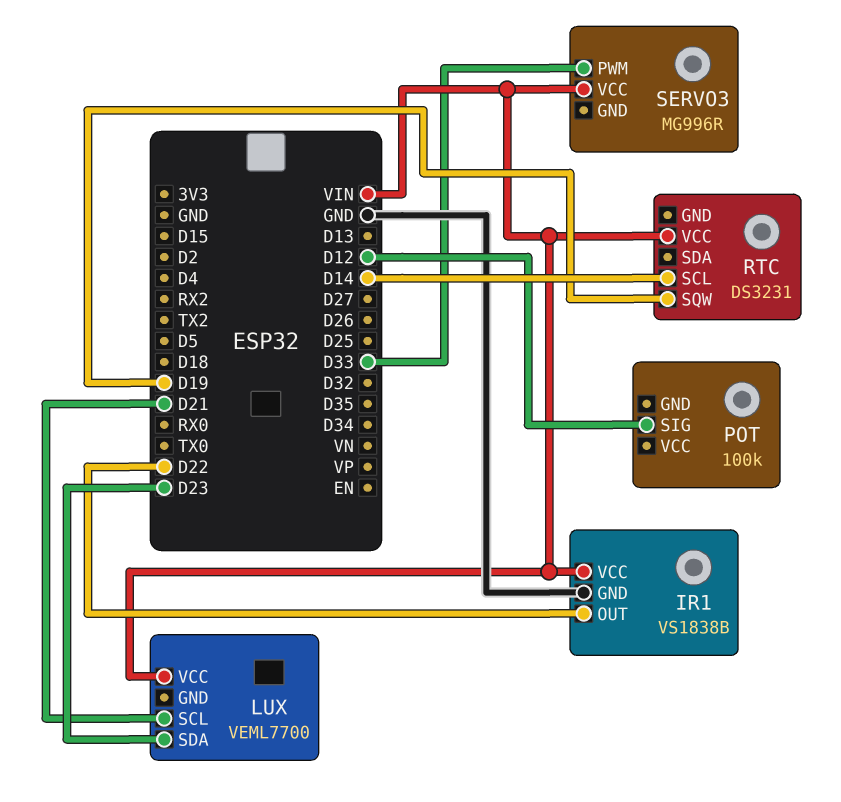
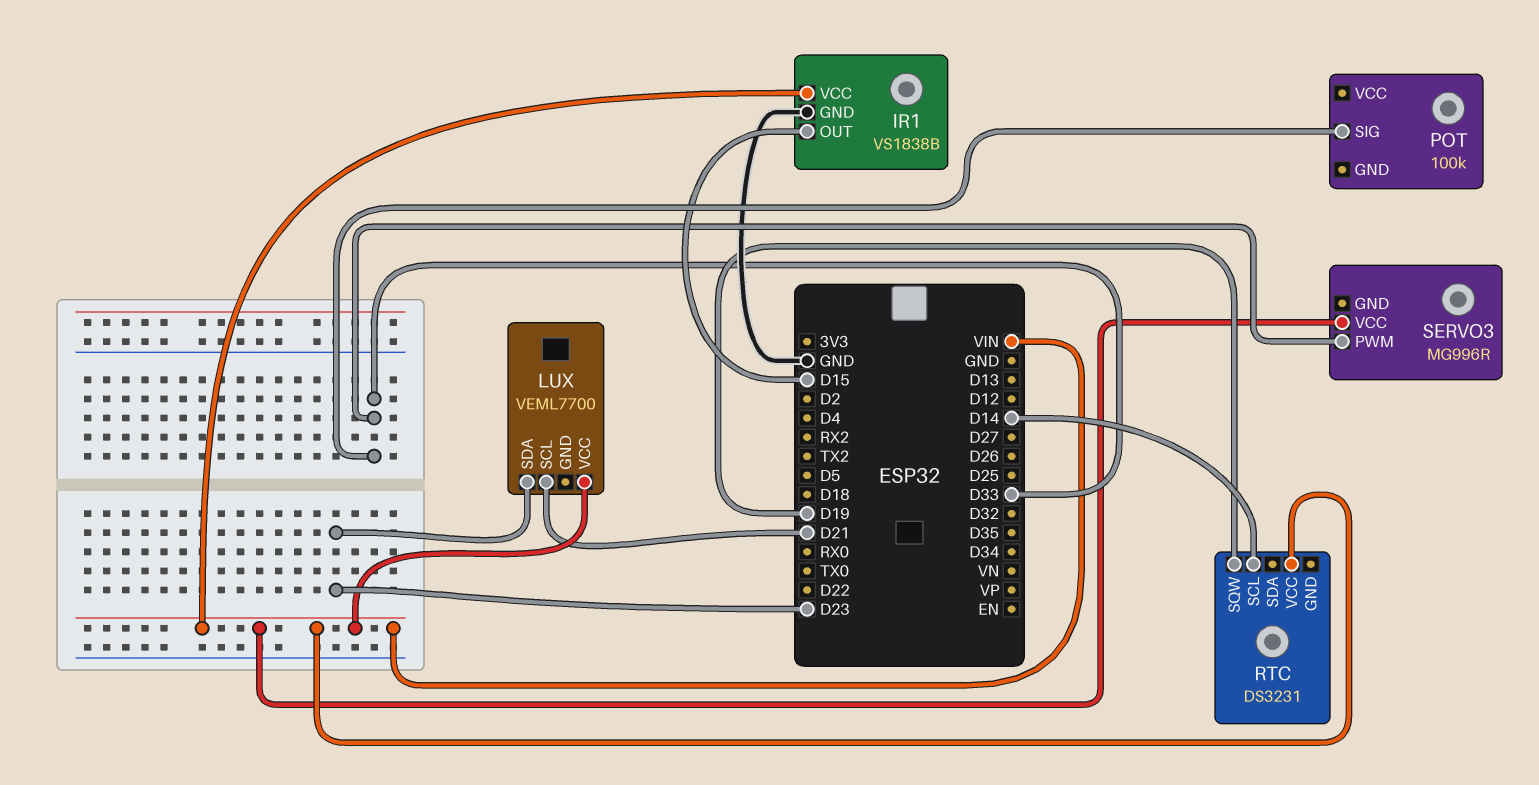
IR1 pin OUT: D22 -> D15
POT pin SIG: D12 -> D33

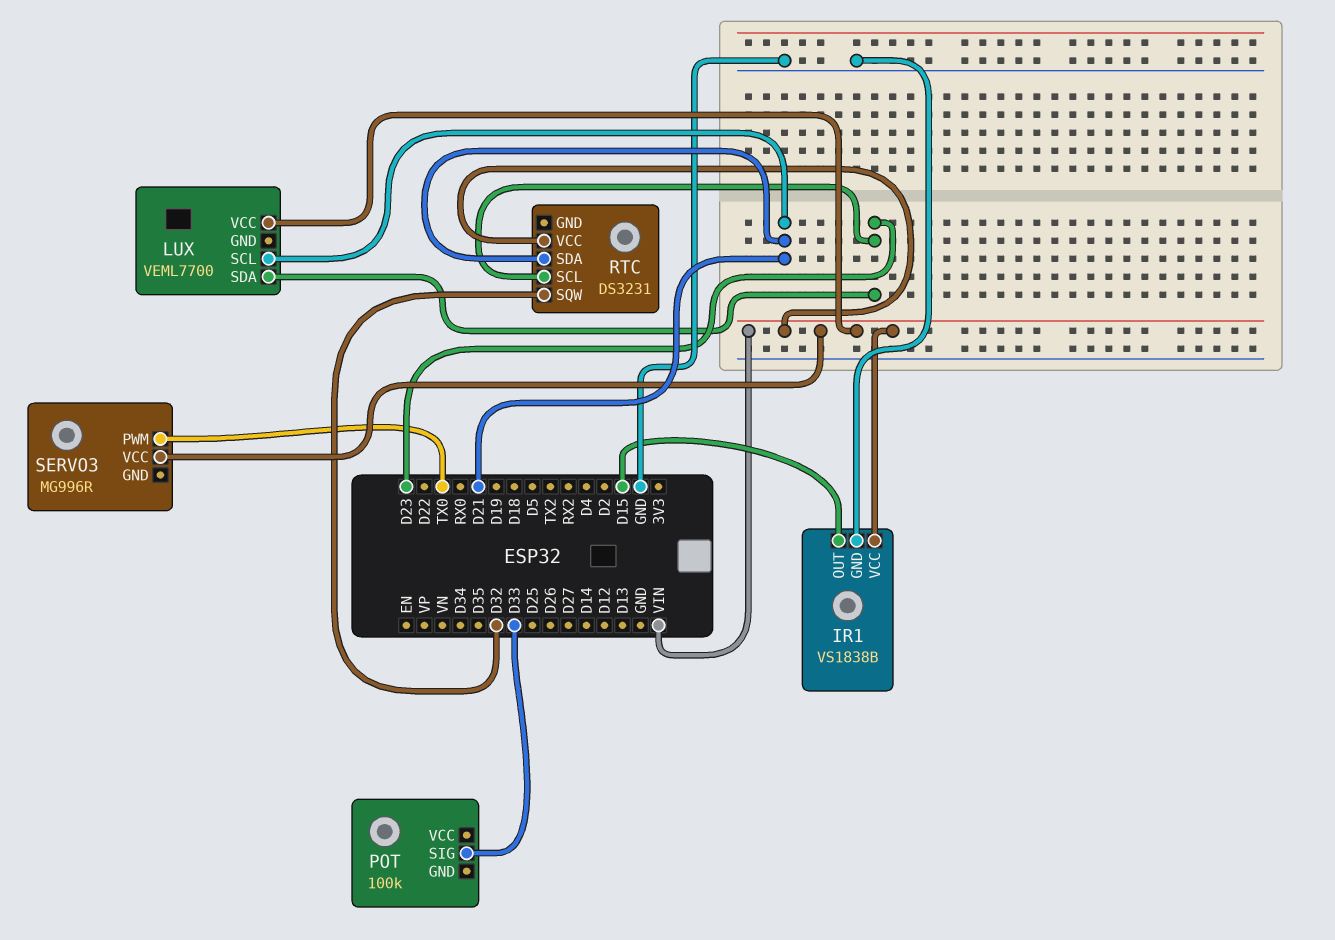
RTC pin SCL: D14 -> D23
RTC pin SDA: none -> D21
RTC pin SQW: D19 -> D32
SERVO3 pin PWM: D33 -> TX0

